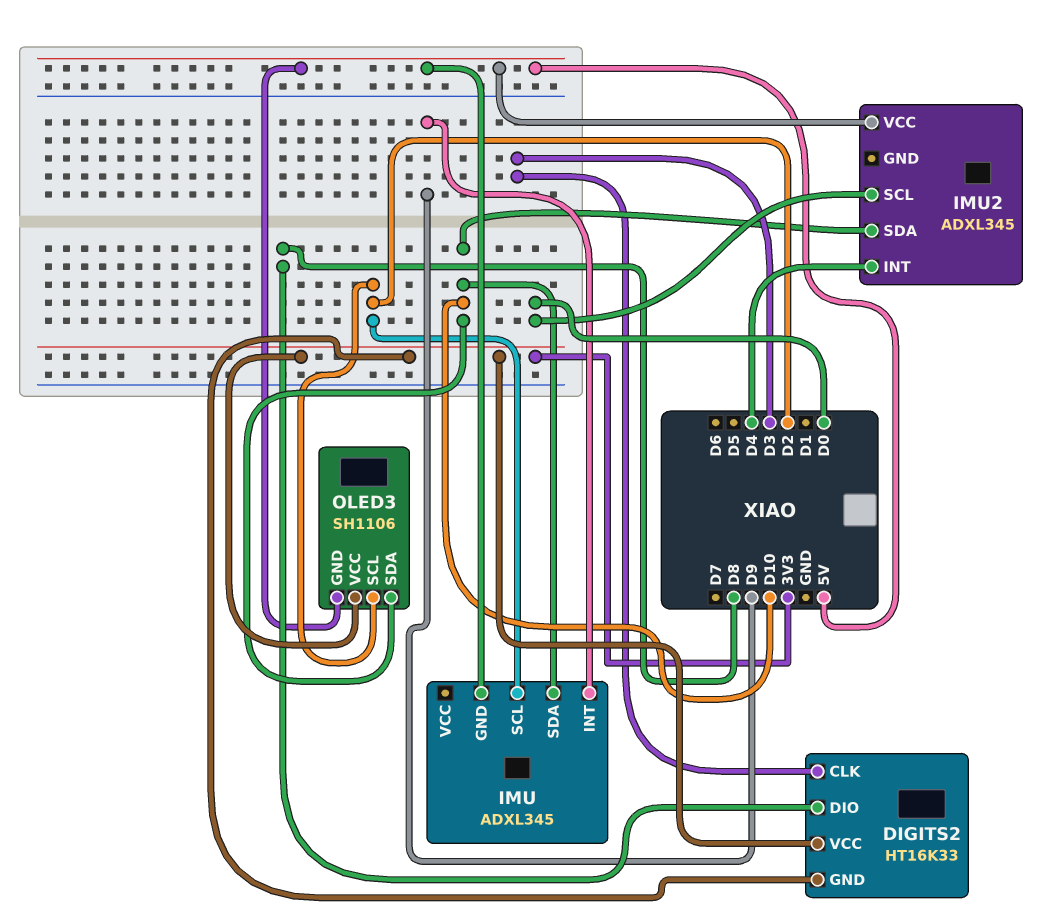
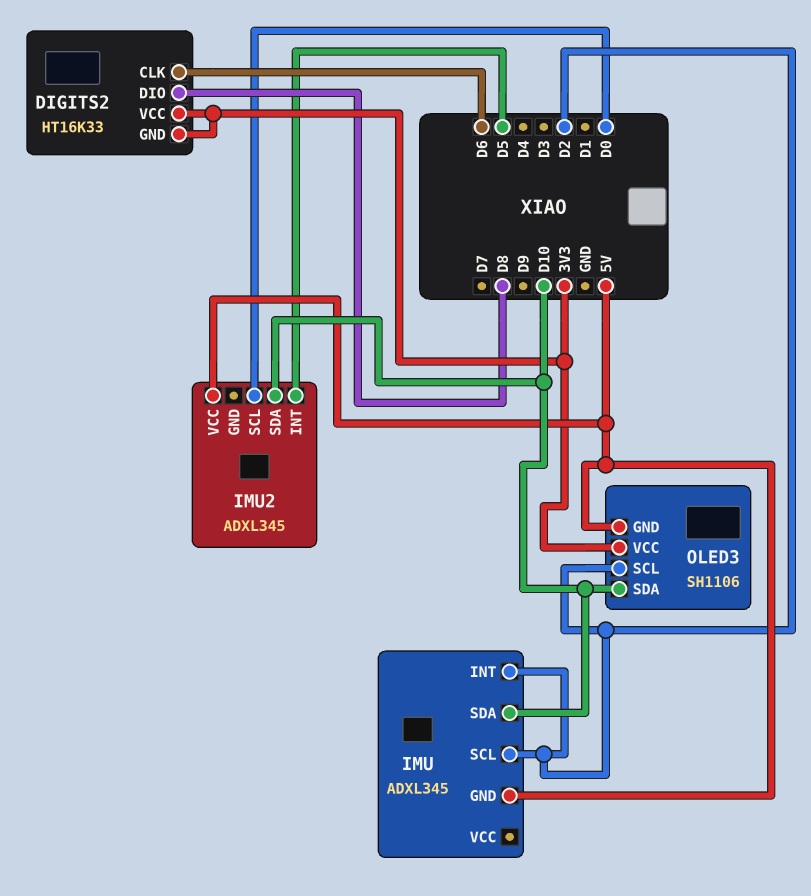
DIGITS2 pin CLK: D3 -> D6
IMU pin INT: D9 -> D2
IMU2 pin INT: D4 -> D5

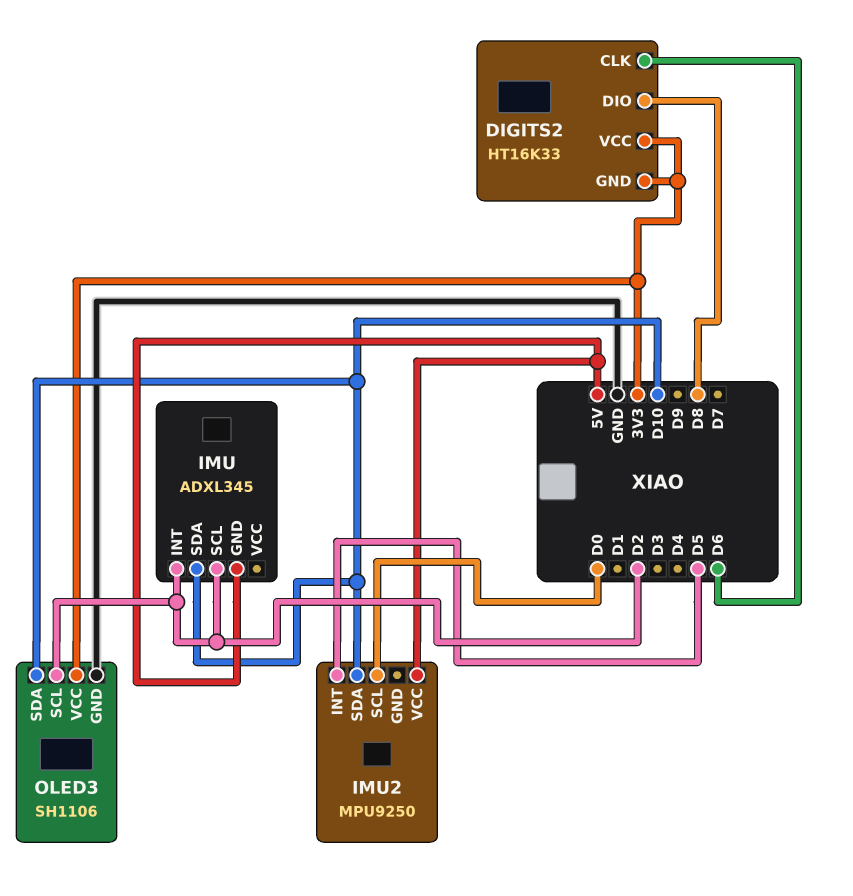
IMU2: ADXL345 -> MPU9250
OLED3 pin GND: 5V -> GND

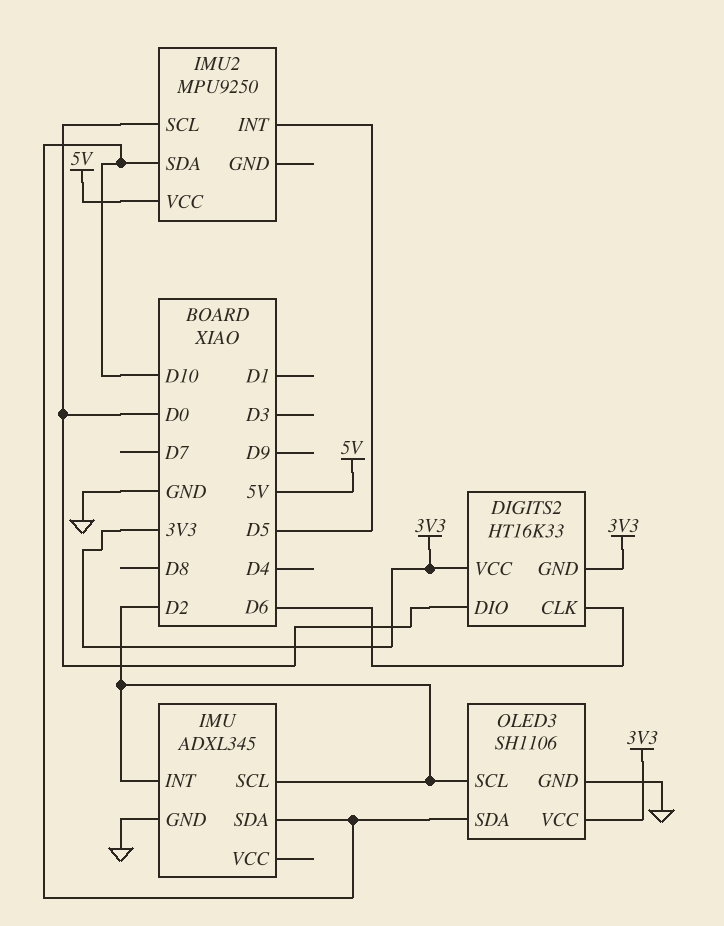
DIGITS2 pin DIO: D8 -> D0
IMU pin GND: 5V -> GND

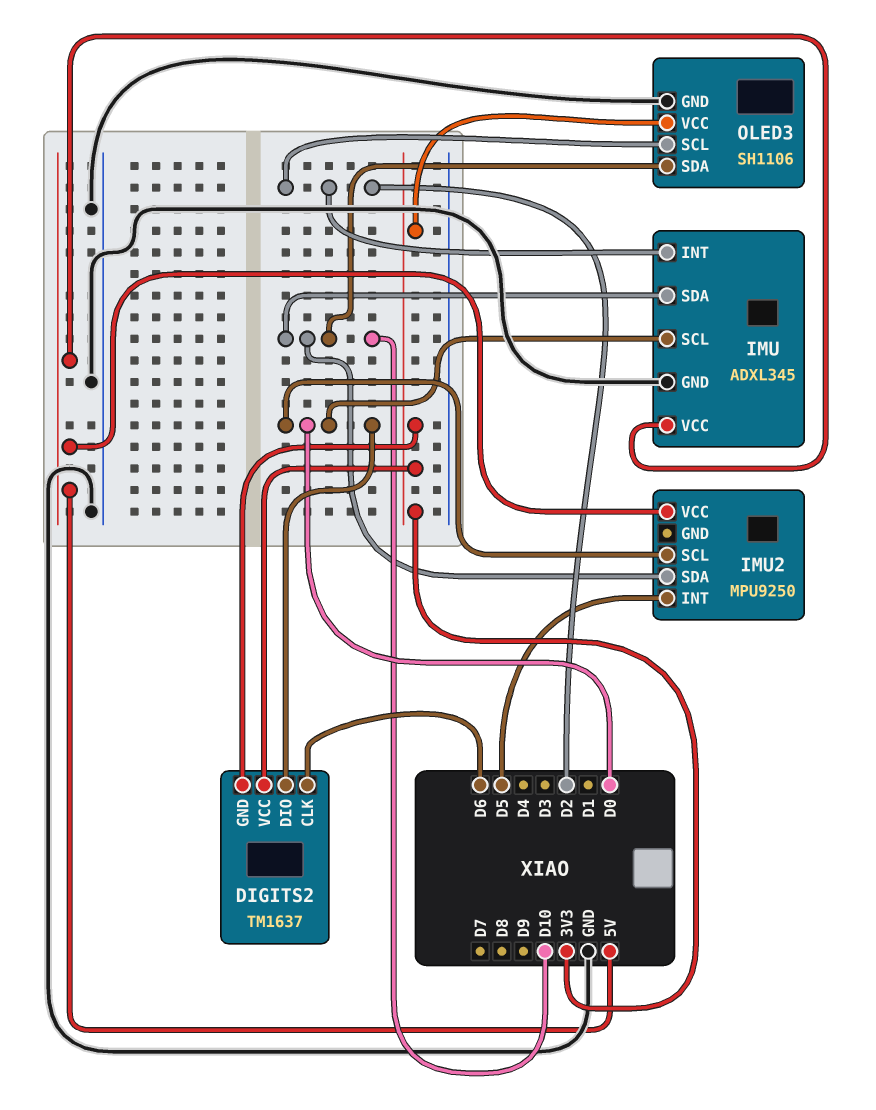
DIGITS2: HT16K33 -> TM1637
IMU pin SCL: D2 -> D0
IMU pin VCC: none -> 5V

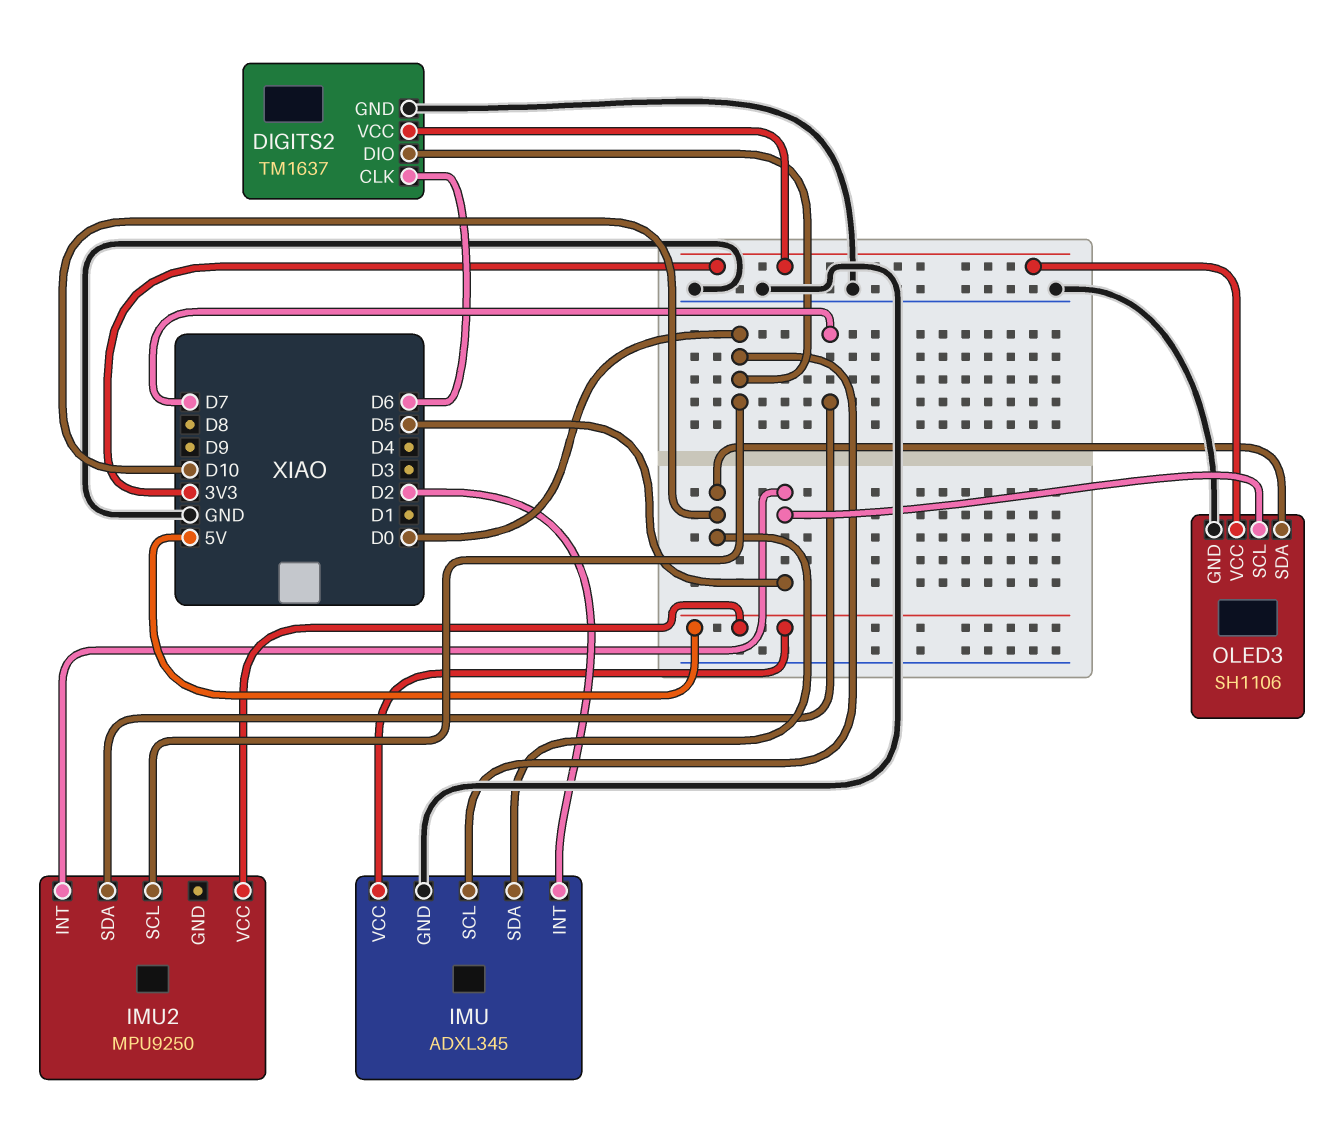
DIGITS2 pin GND: 3V3 -> GND
IMU2 pin SDA: D10 -> D7
OLED3 pin SCL: D2 -> D5

